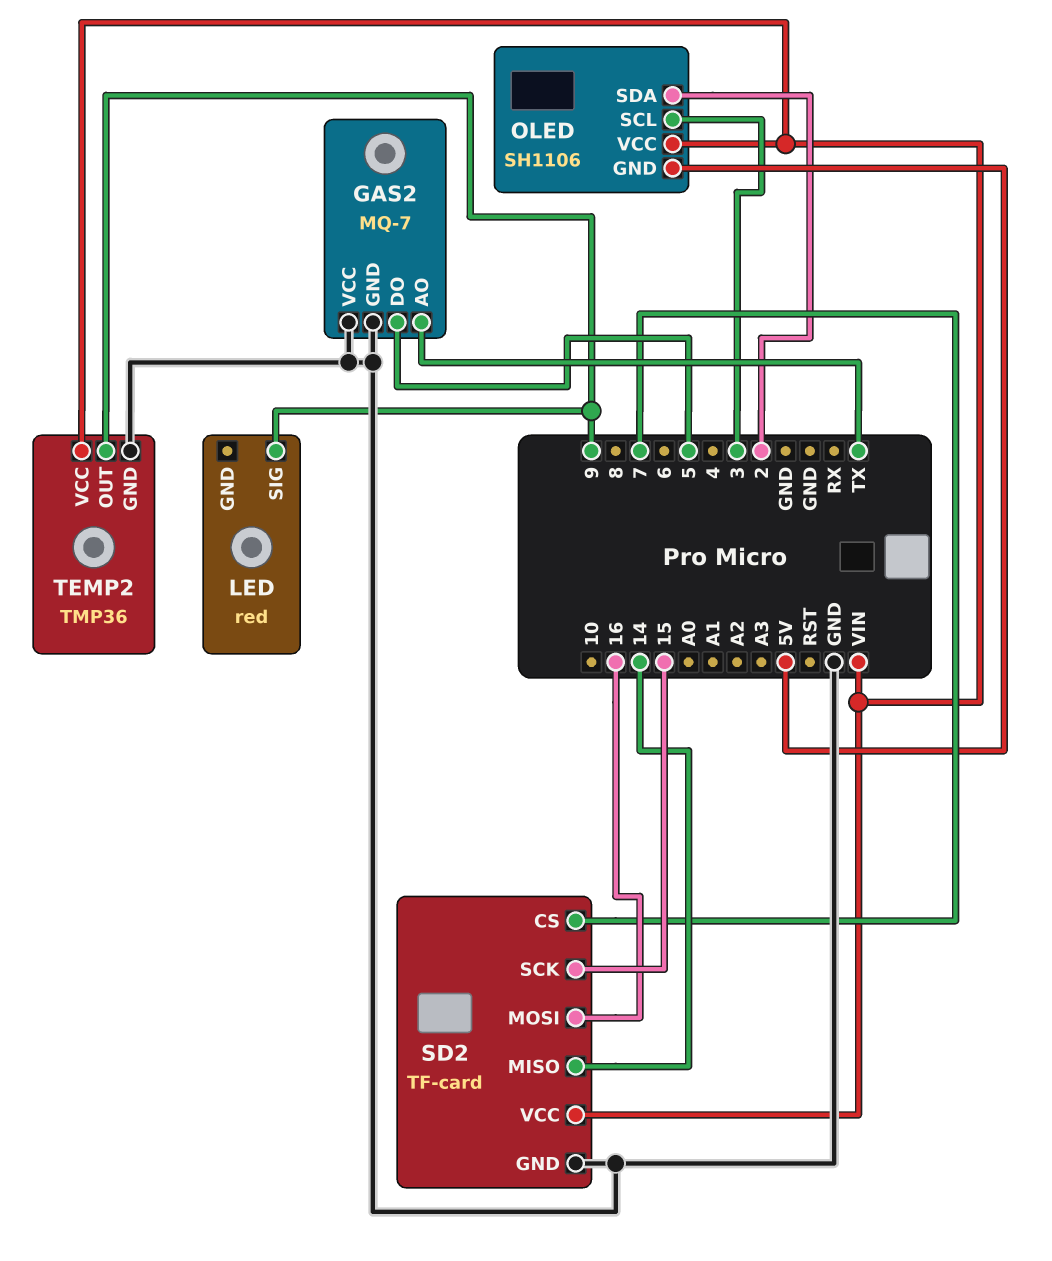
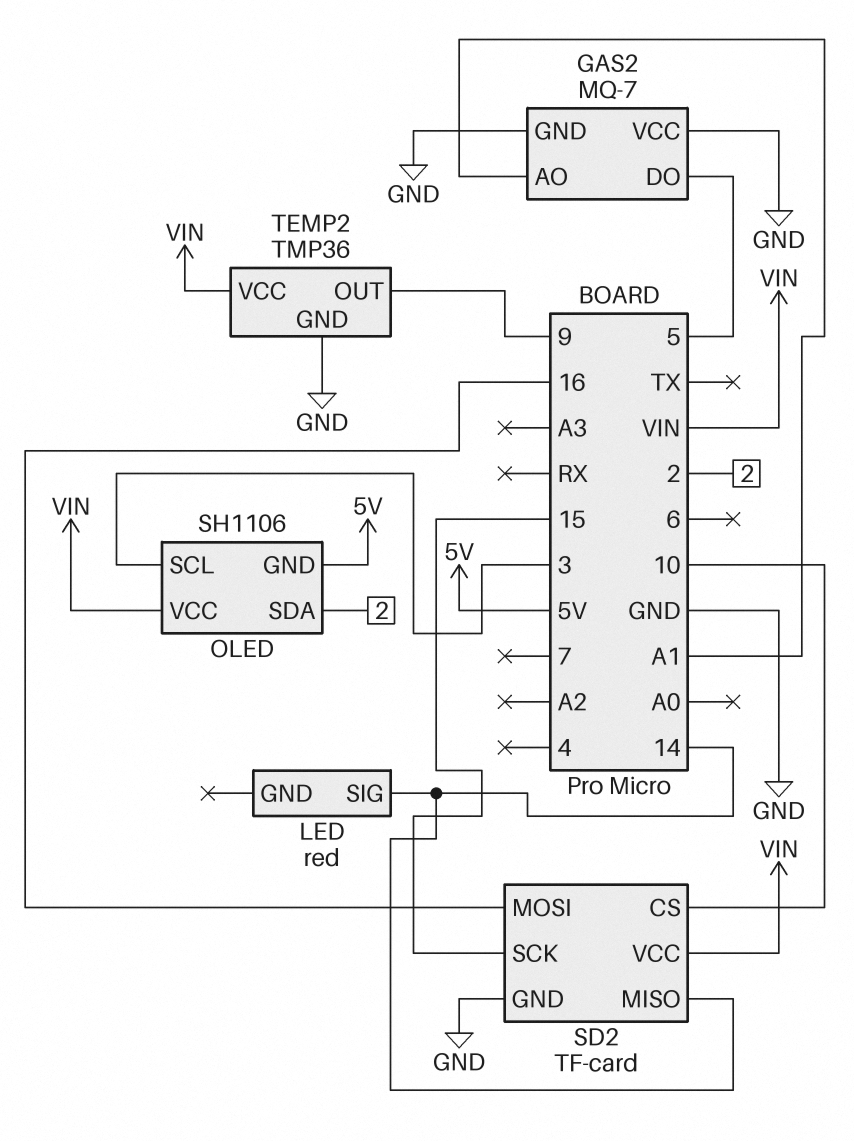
GAS2 pin AO: TX -> A1
LED pin SIG: 9 -> 14
SD2 pin CS: 7 -> 10

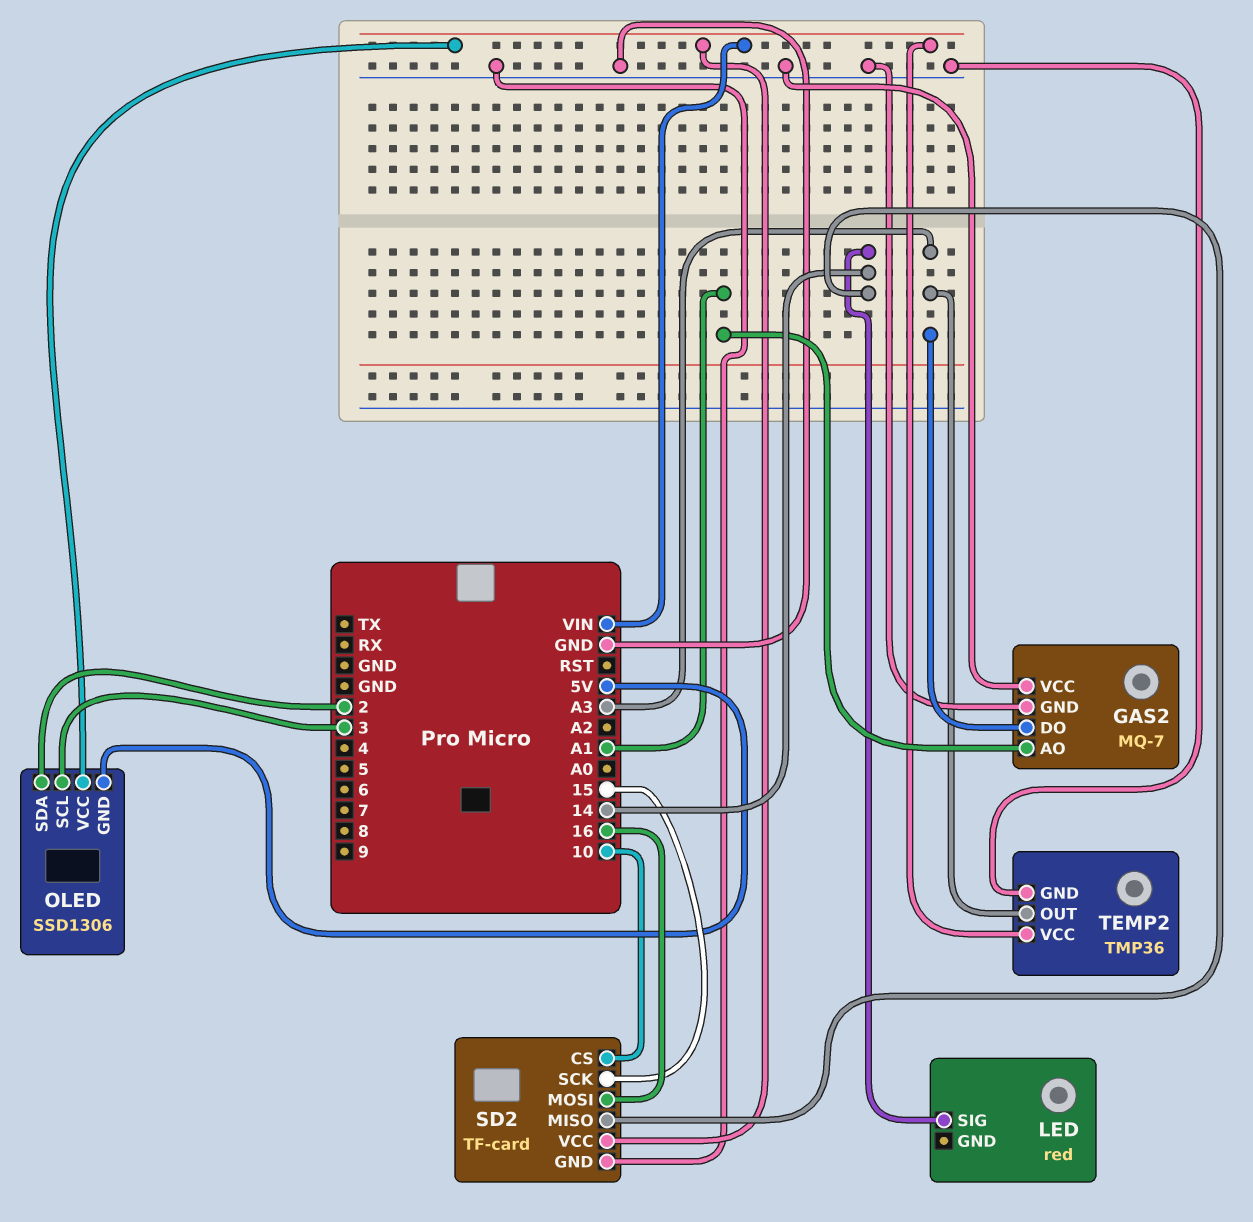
GAS2 pin DO: 5 -> A3
OLED: SH1106 -> SSD1306
TEMP2 pin OUT: 9 -> A3

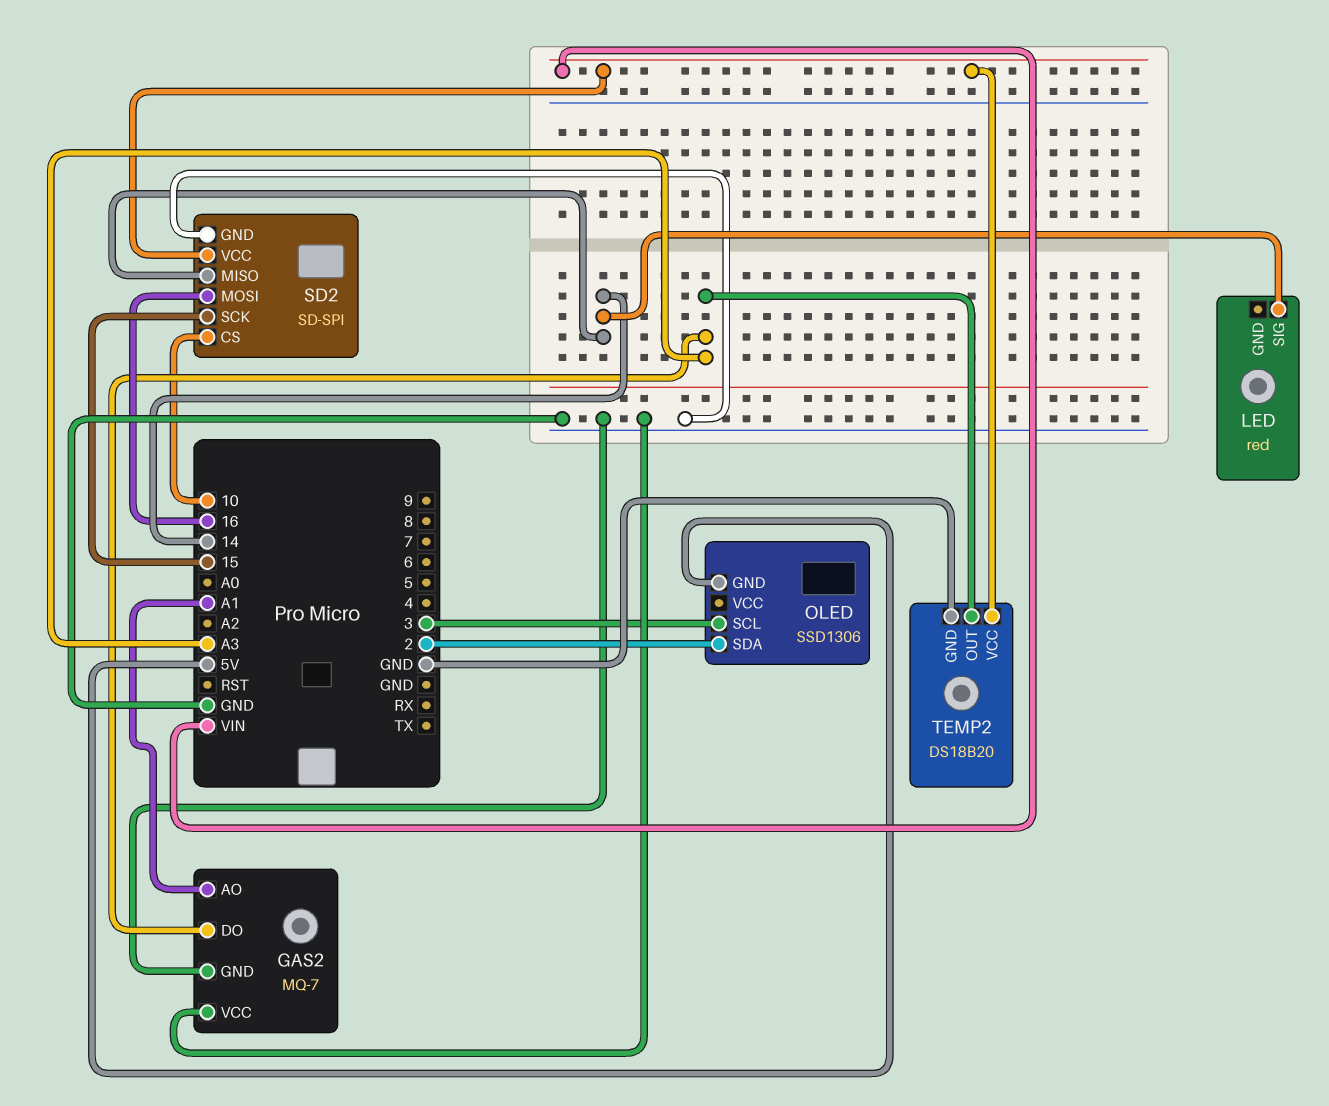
OLED pin VCC: VIN -> none
SD2: TF-card -> SD-SPI
TEMP2: TMP36 -> DS18B20

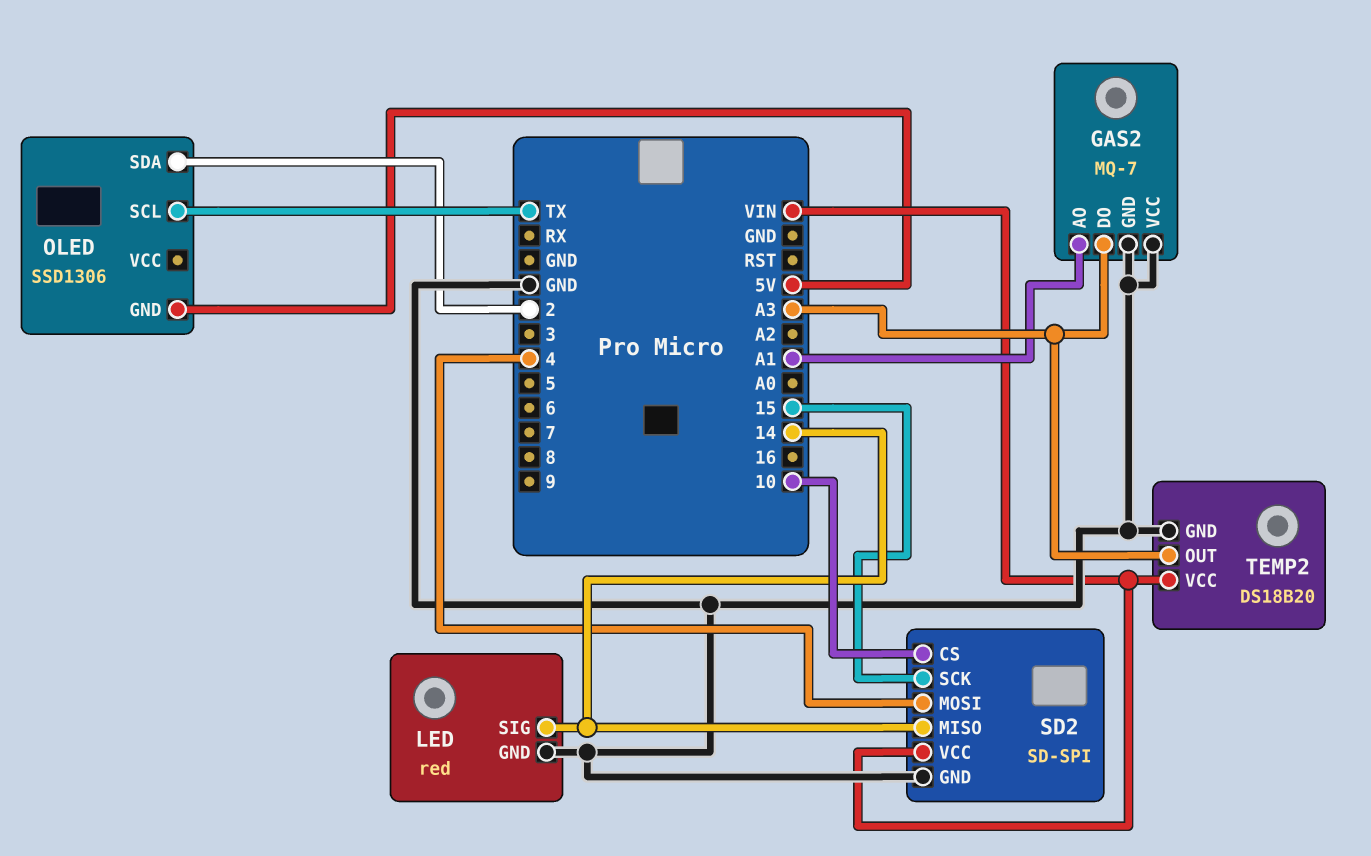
LED pin GND: none -> GND
OLED pin SCL: 3 -> TX
SD2 pin MOSI: 16 -> 4

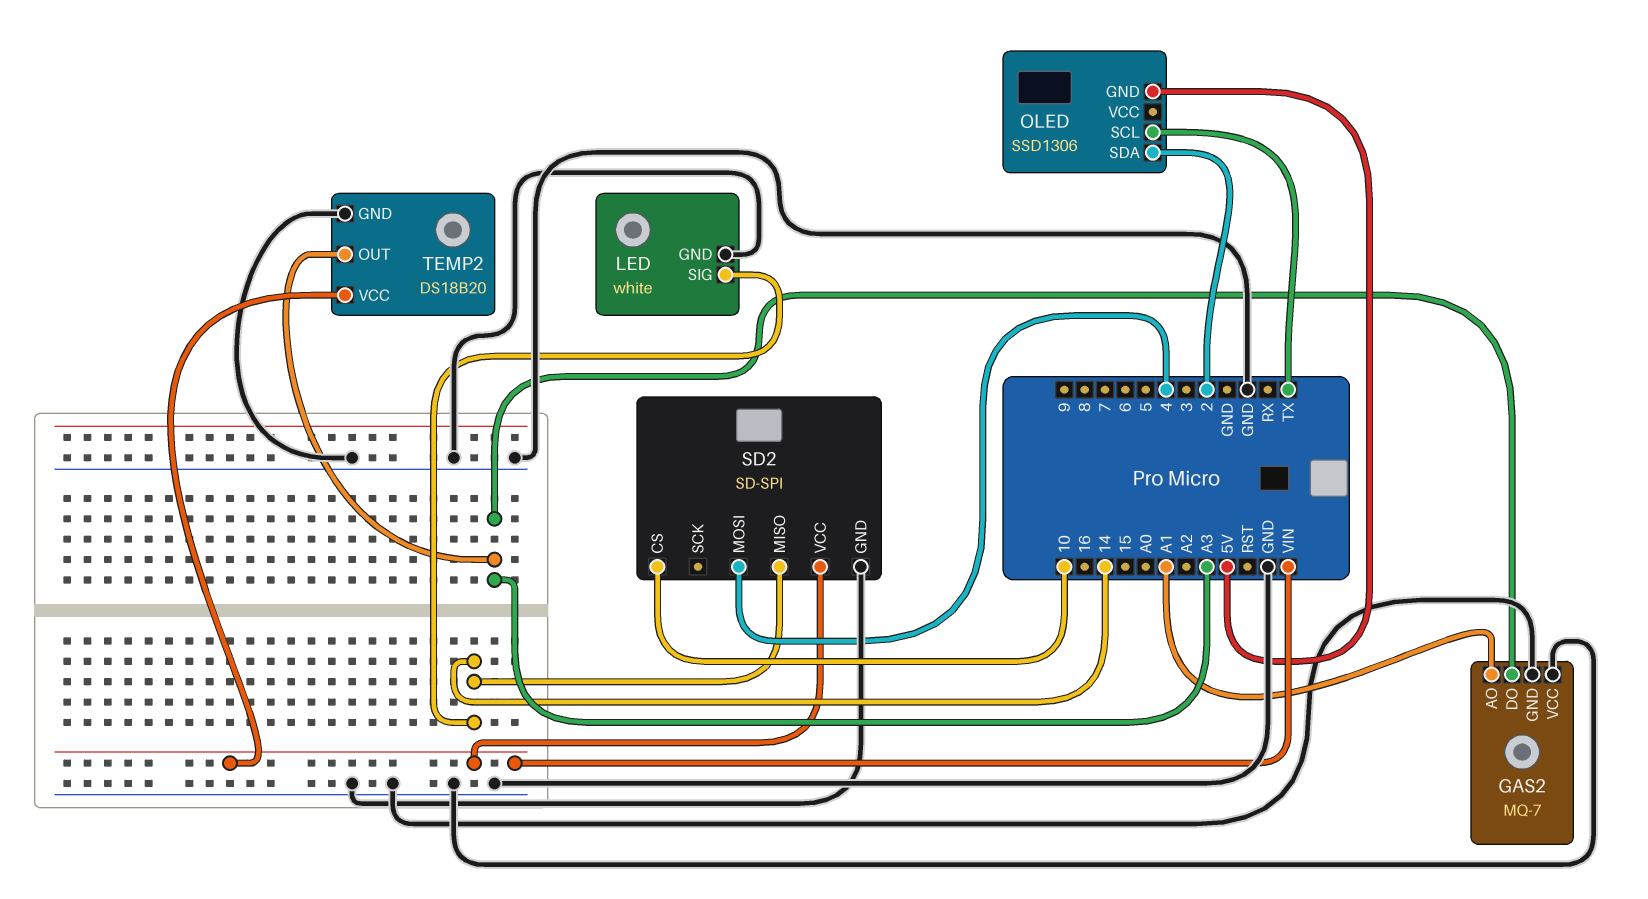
LED: red -> white
SD2 pin SCK: 15 -> none

